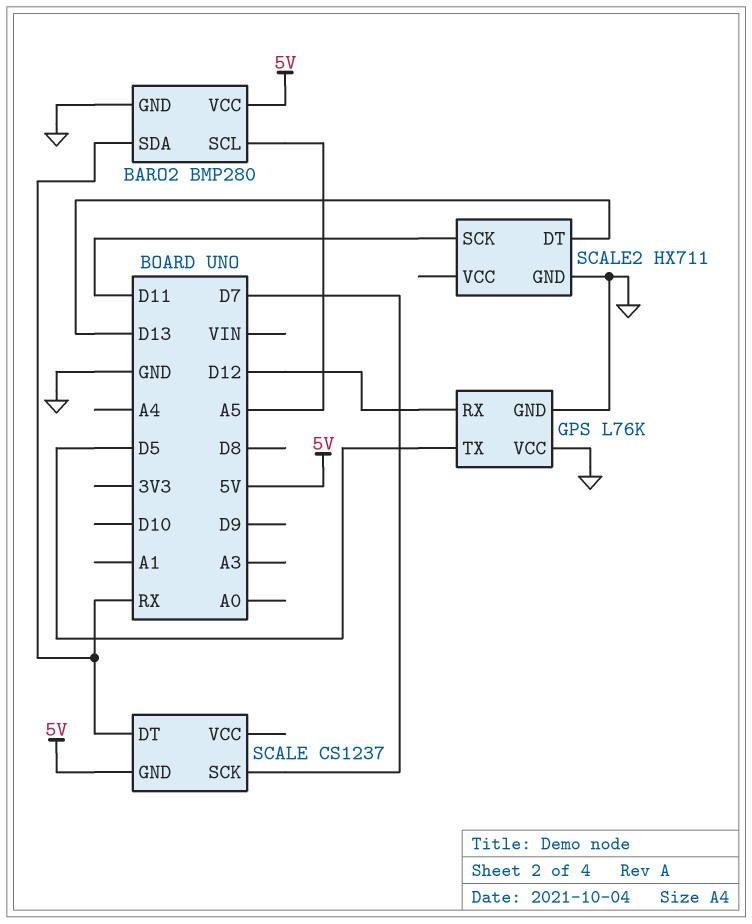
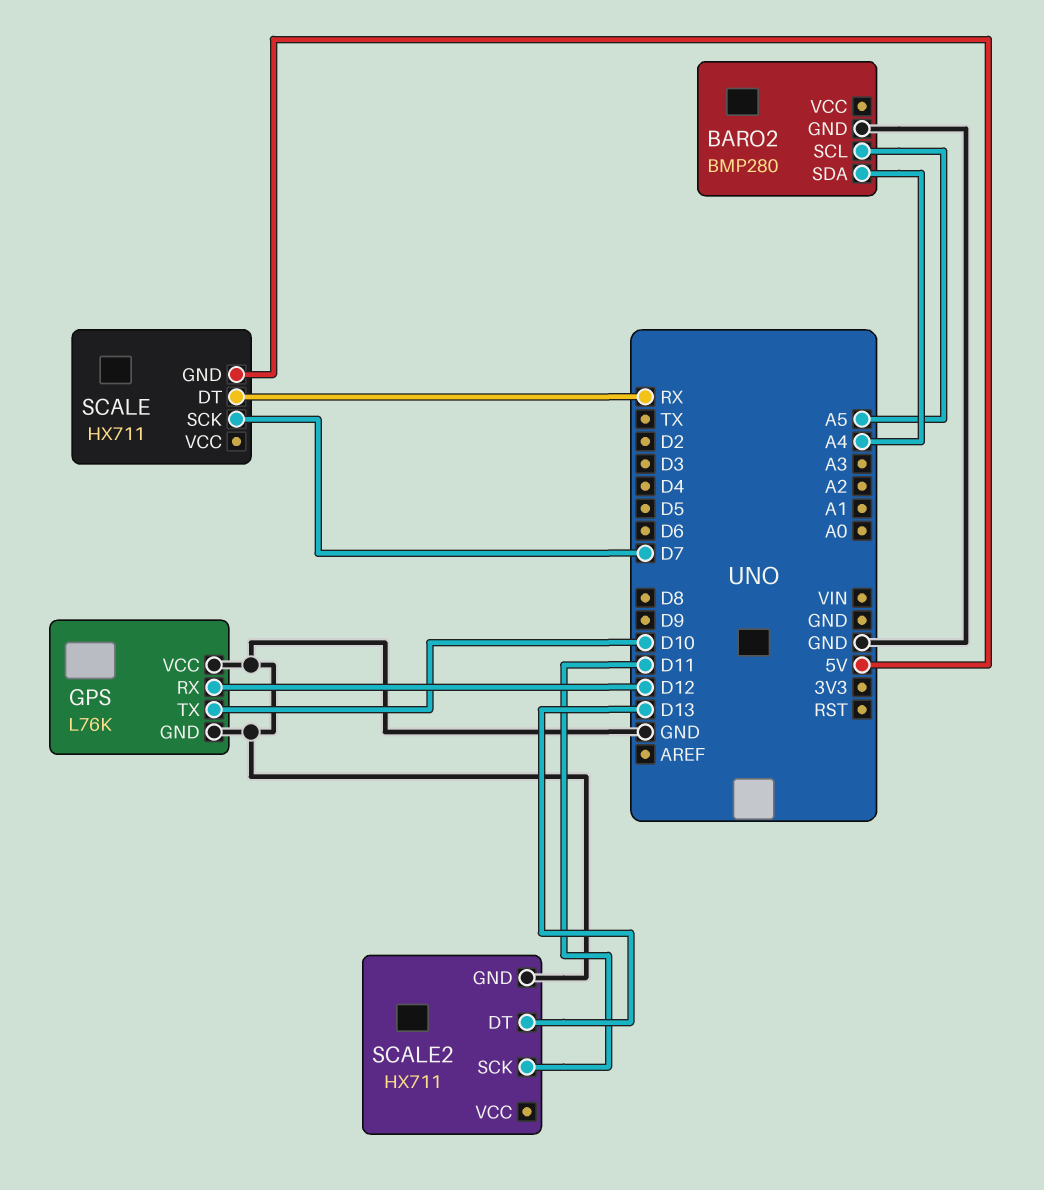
BARO2 pin SDA: RX -> A4
BARO2 pin VCC: 5V -> none
GPS pin TX: D5 -> D10
SCALE: CS1237 -> HX711

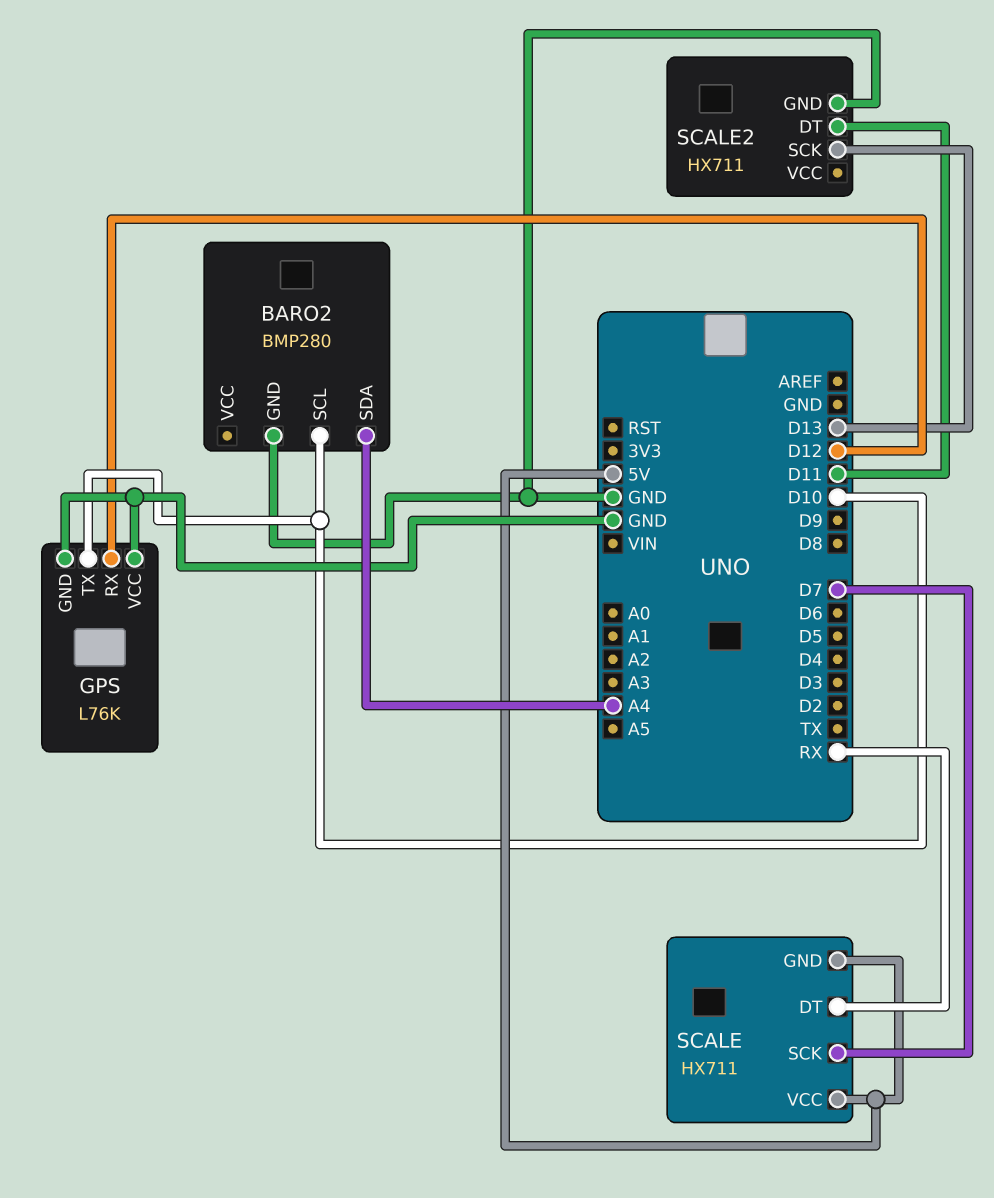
BARO2 pin SCL: A5 -> D10
SCALE pin VCC: none -> 5V
SCALE2 pin DT: D13 -> D11
SCALE2 pin SCK: D11 -> D13

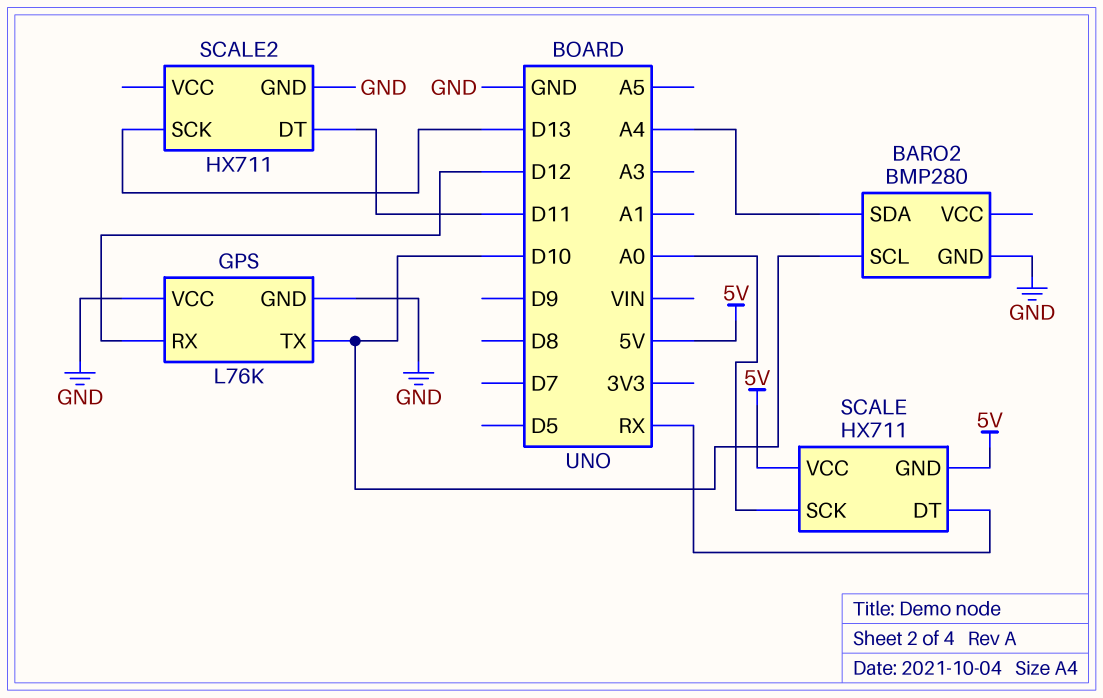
SCALE pin SCK: D7 -> A0

